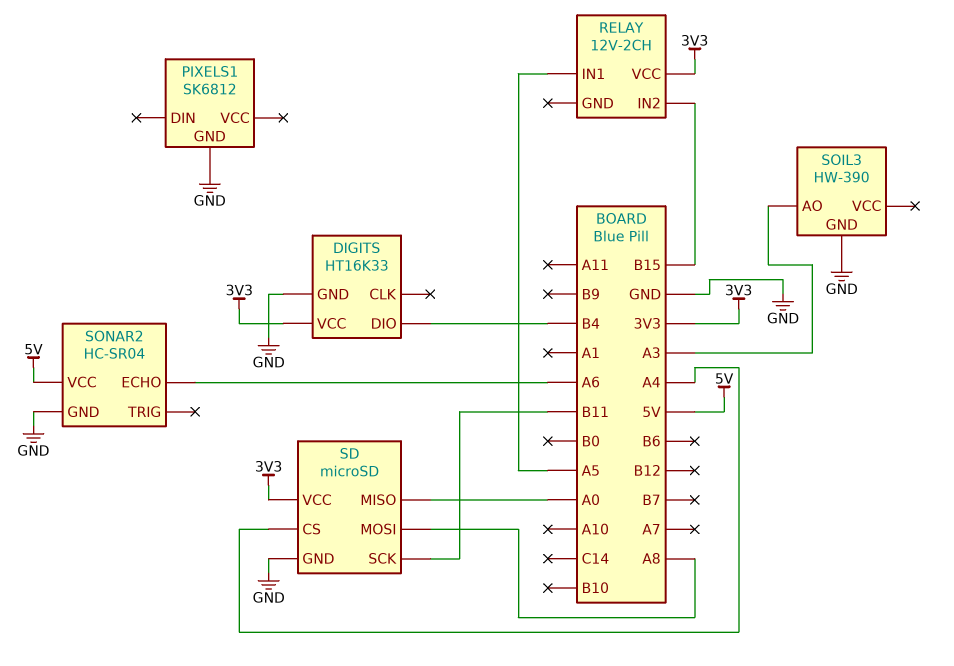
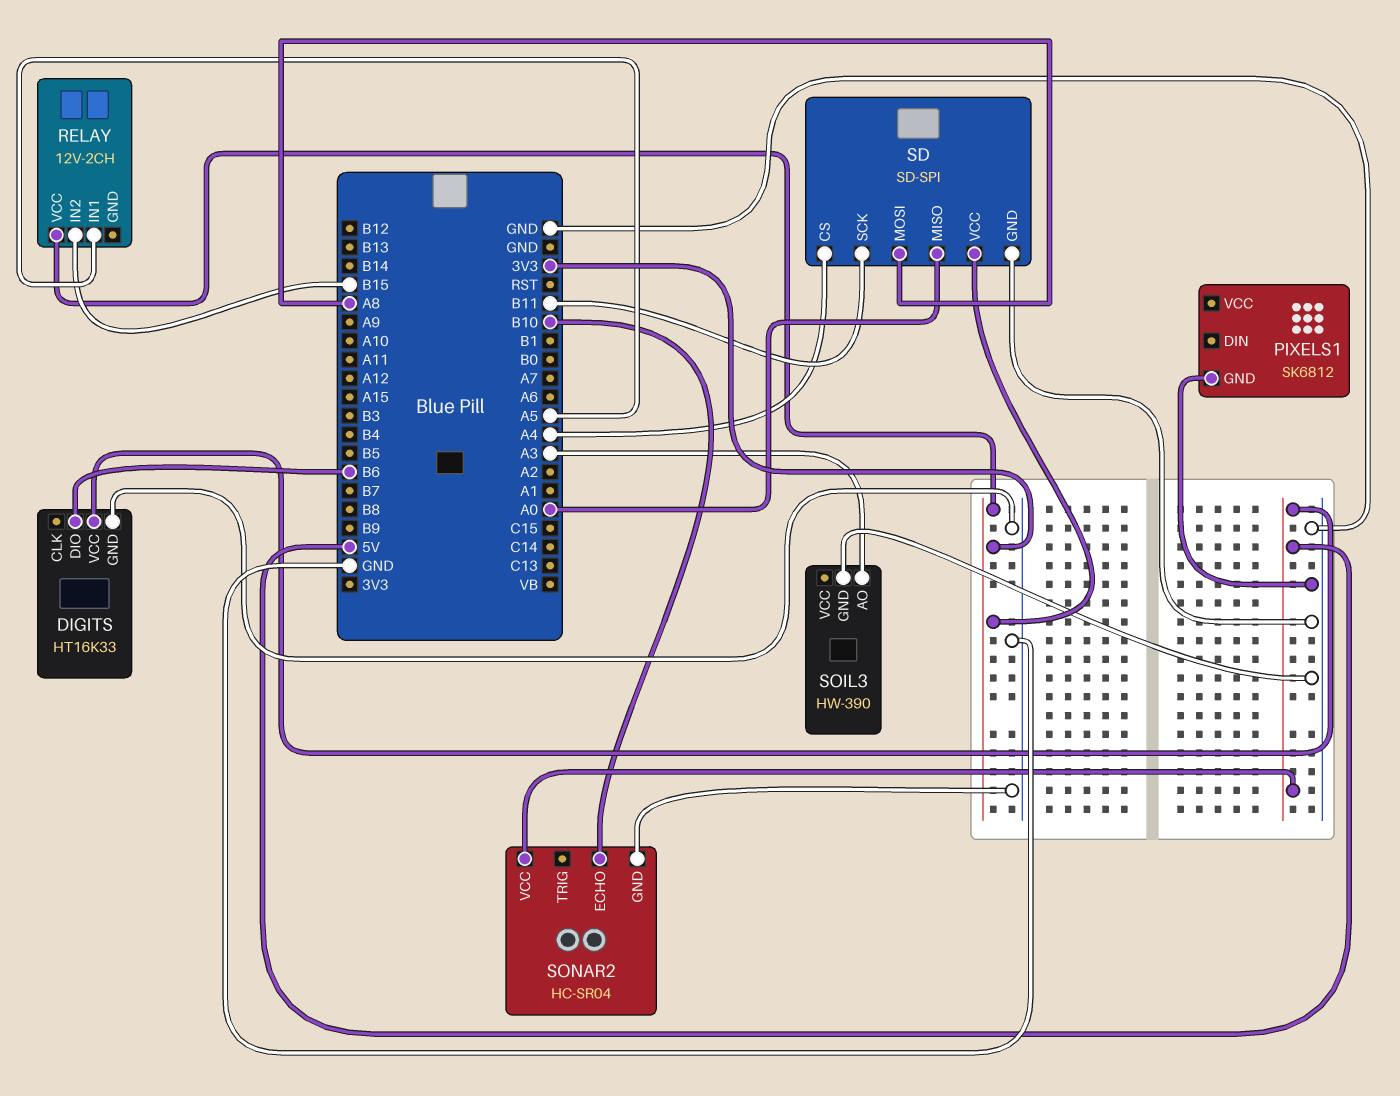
DIGITS pin DIO: B4 -> B6
DIGITS pin VCC: 3V3 -> 5V
SD: microSD -> SD-SPI
SONAR2 pin ECHO: A6 -> B10

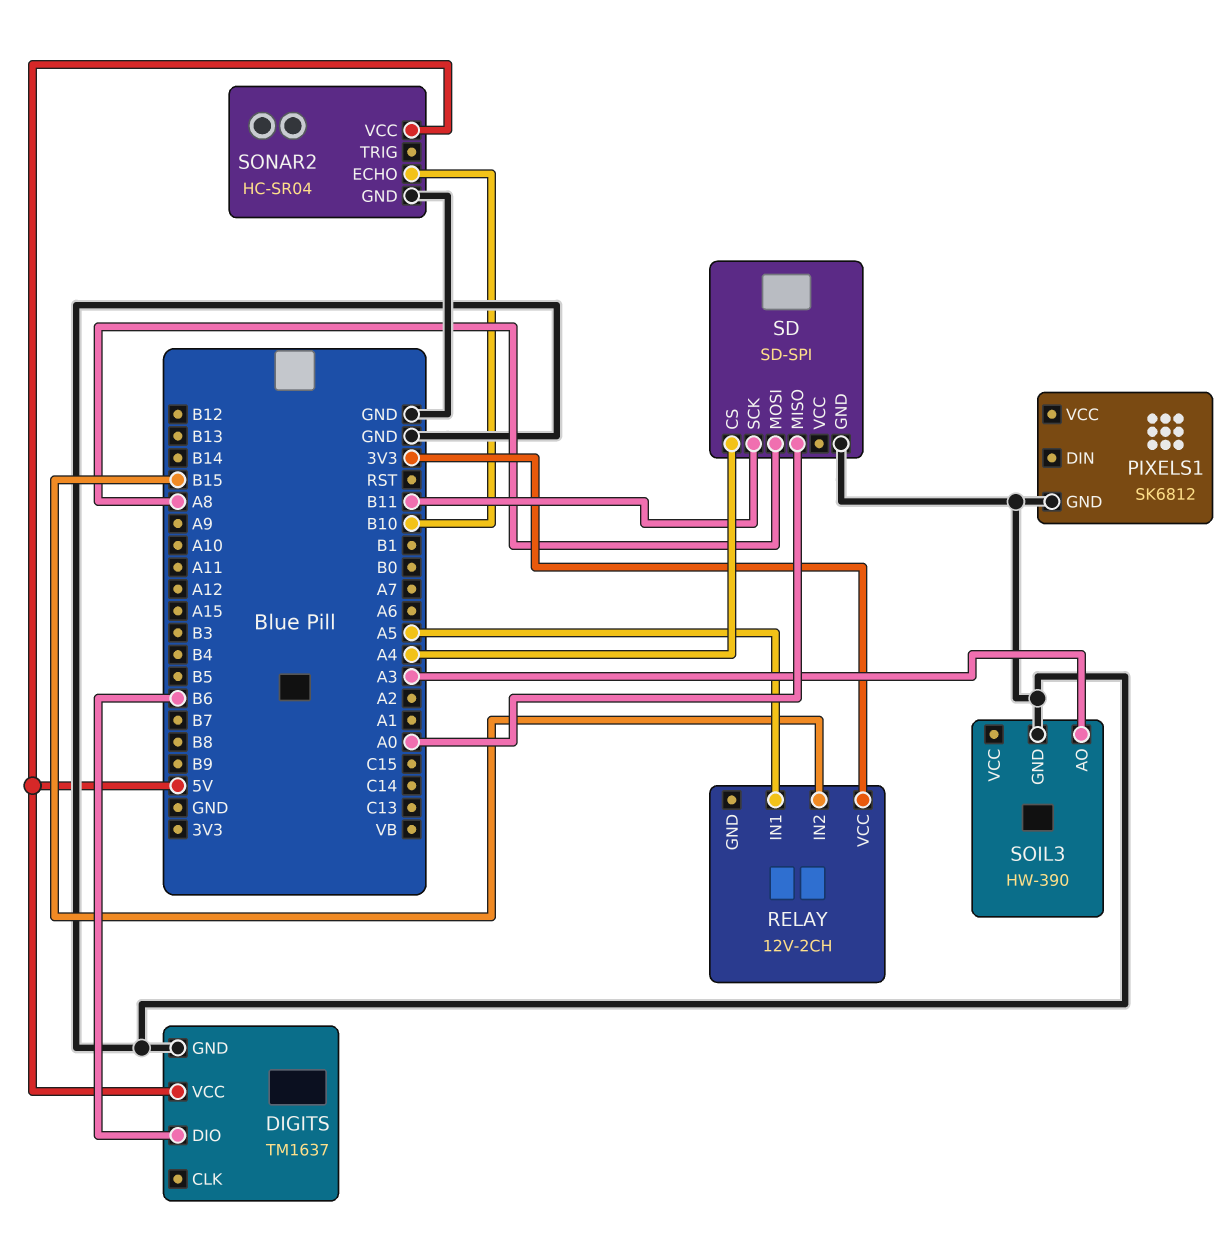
DIGITS: HT16K33 -> TM1637
SD pin VCC: 3V3 -> none

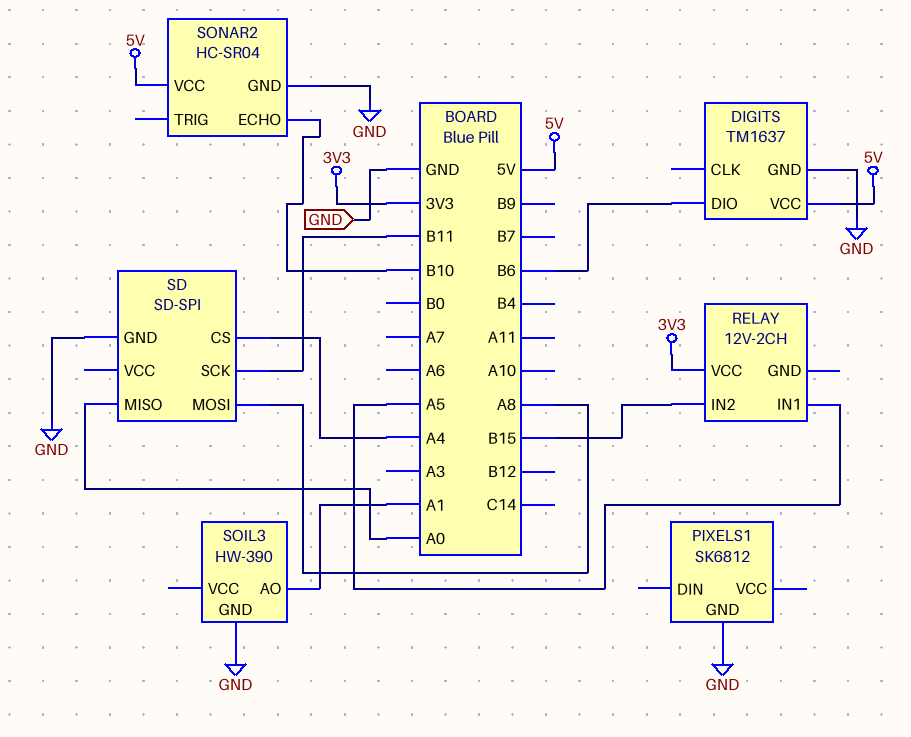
SOIL3 pin AO: A3 -> A1

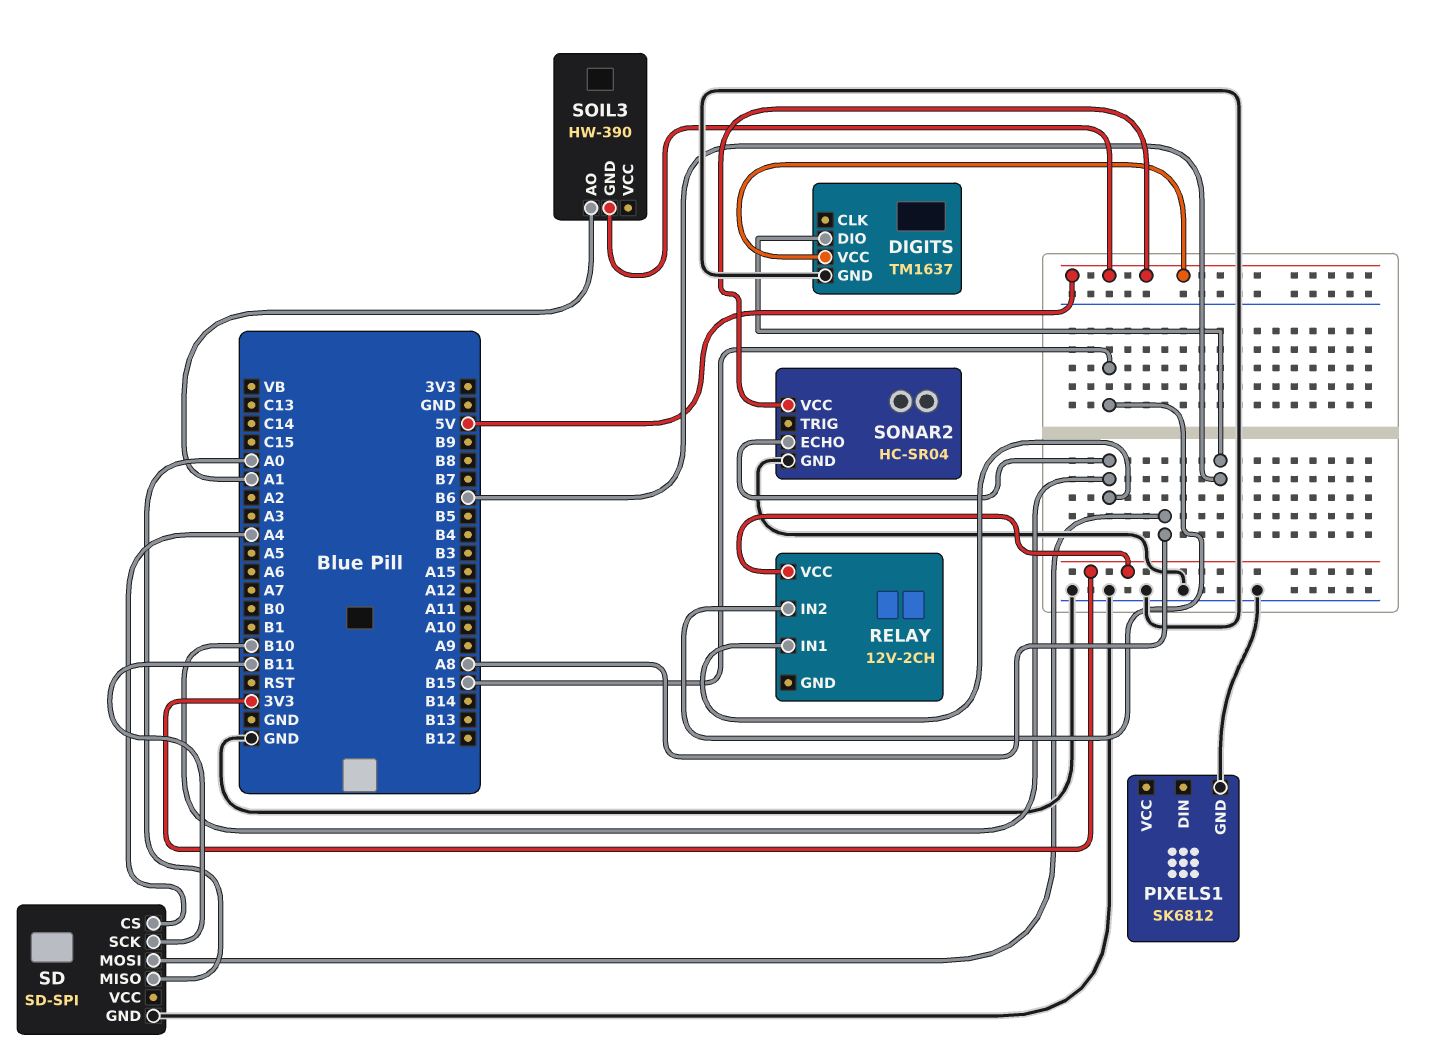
RELAY pin IN1: A5 -> B10
SOIL3 pin GND: GND -> 5V

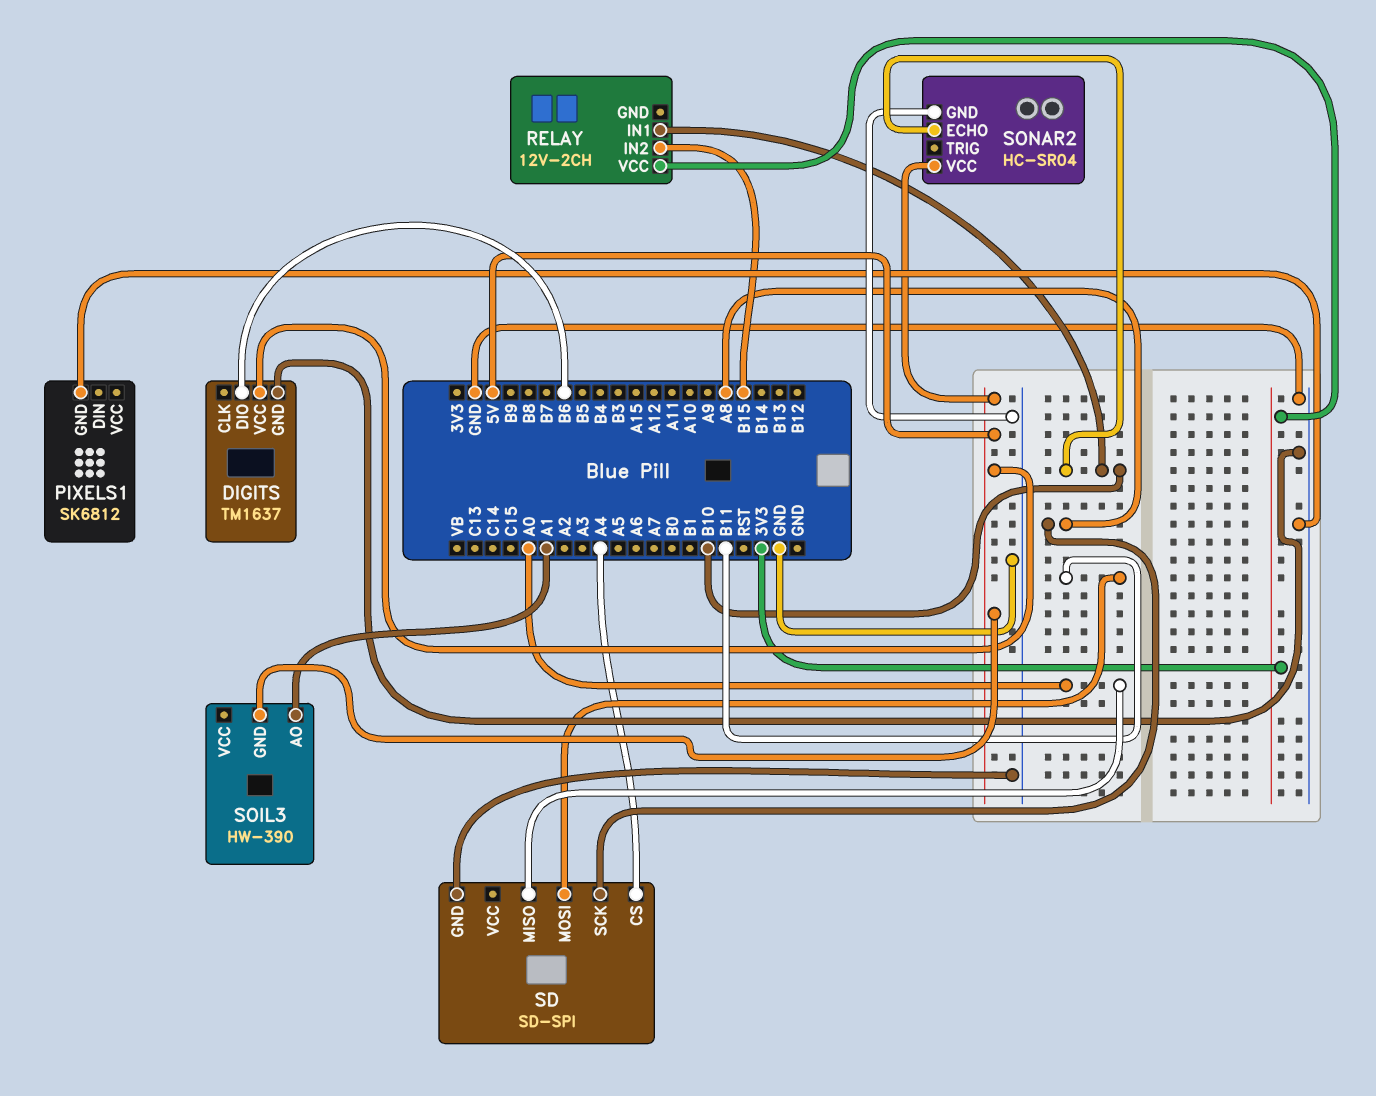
SD pin MOSI: A8 -> B11
SD pin SCK: B11 -> A8

